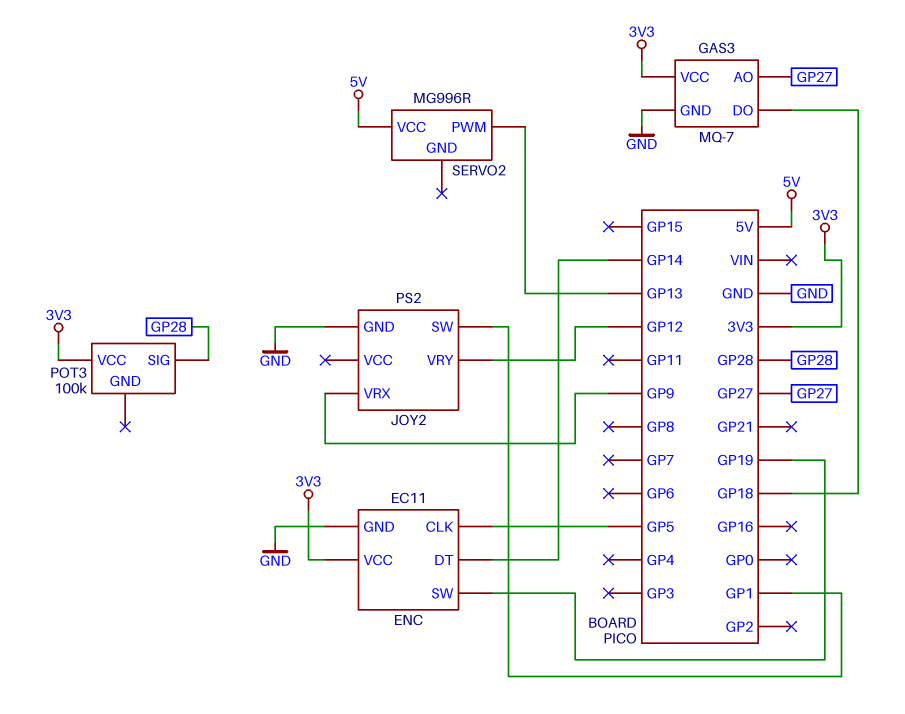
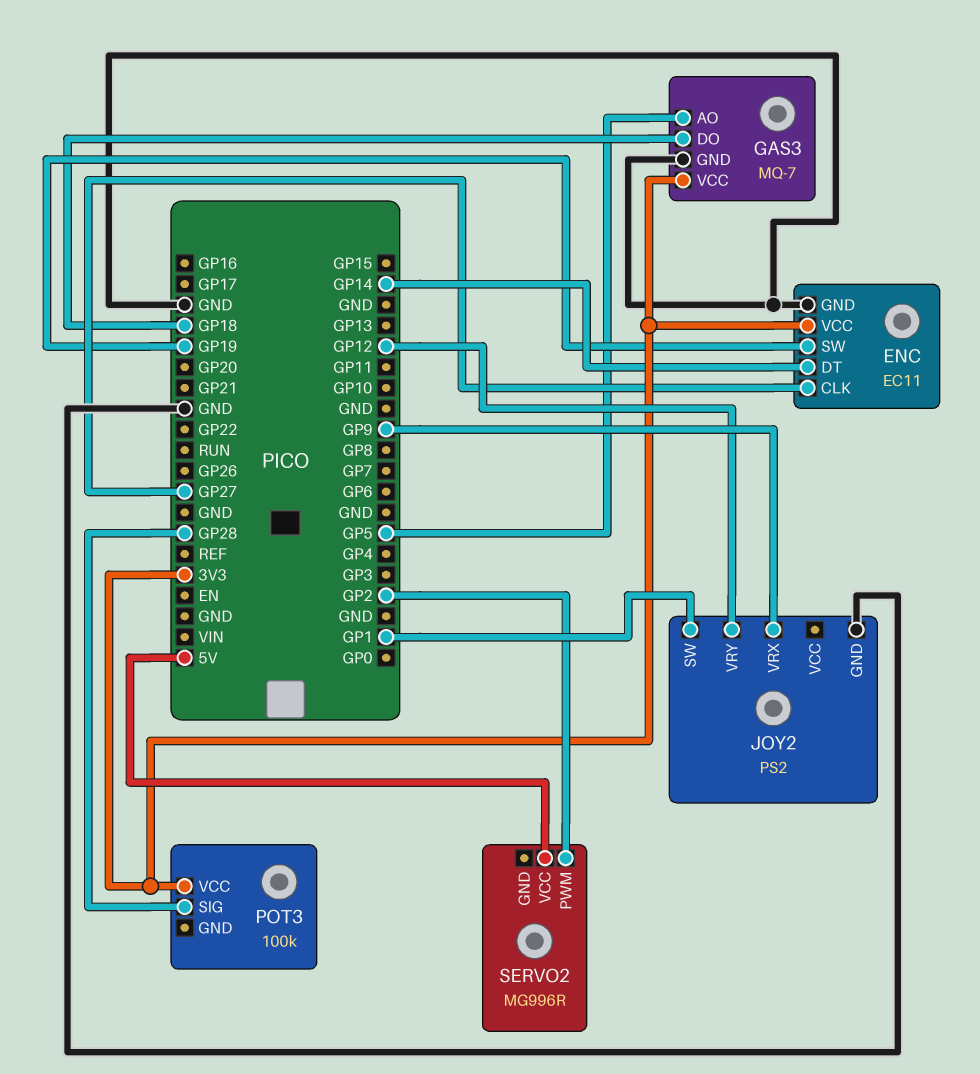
ENC pin CLK: GP5 -> GP27
GAS3 pin AO: GP27 -> GP5
SERVO2 pin PWM: GP13 -> GP2

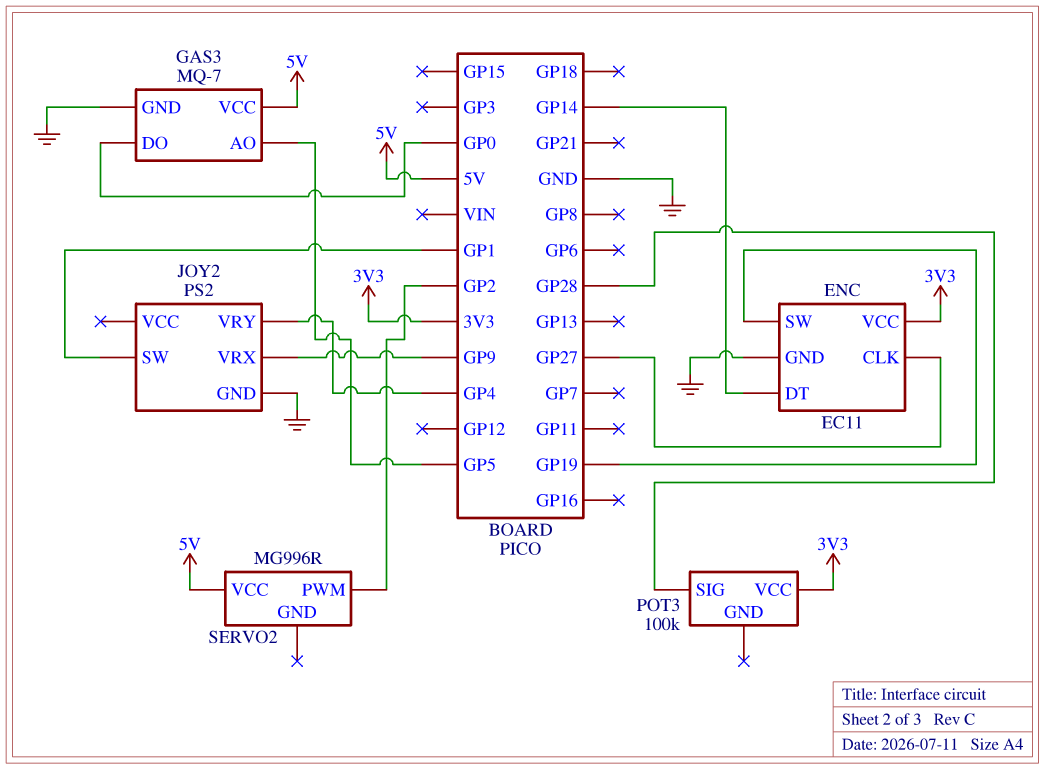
GAS3 pin DO: GP18 -> GP0
GAS3 pin VCC: 3V3 -> 5V
JOY2 pin VRY: GP12 -> GP4

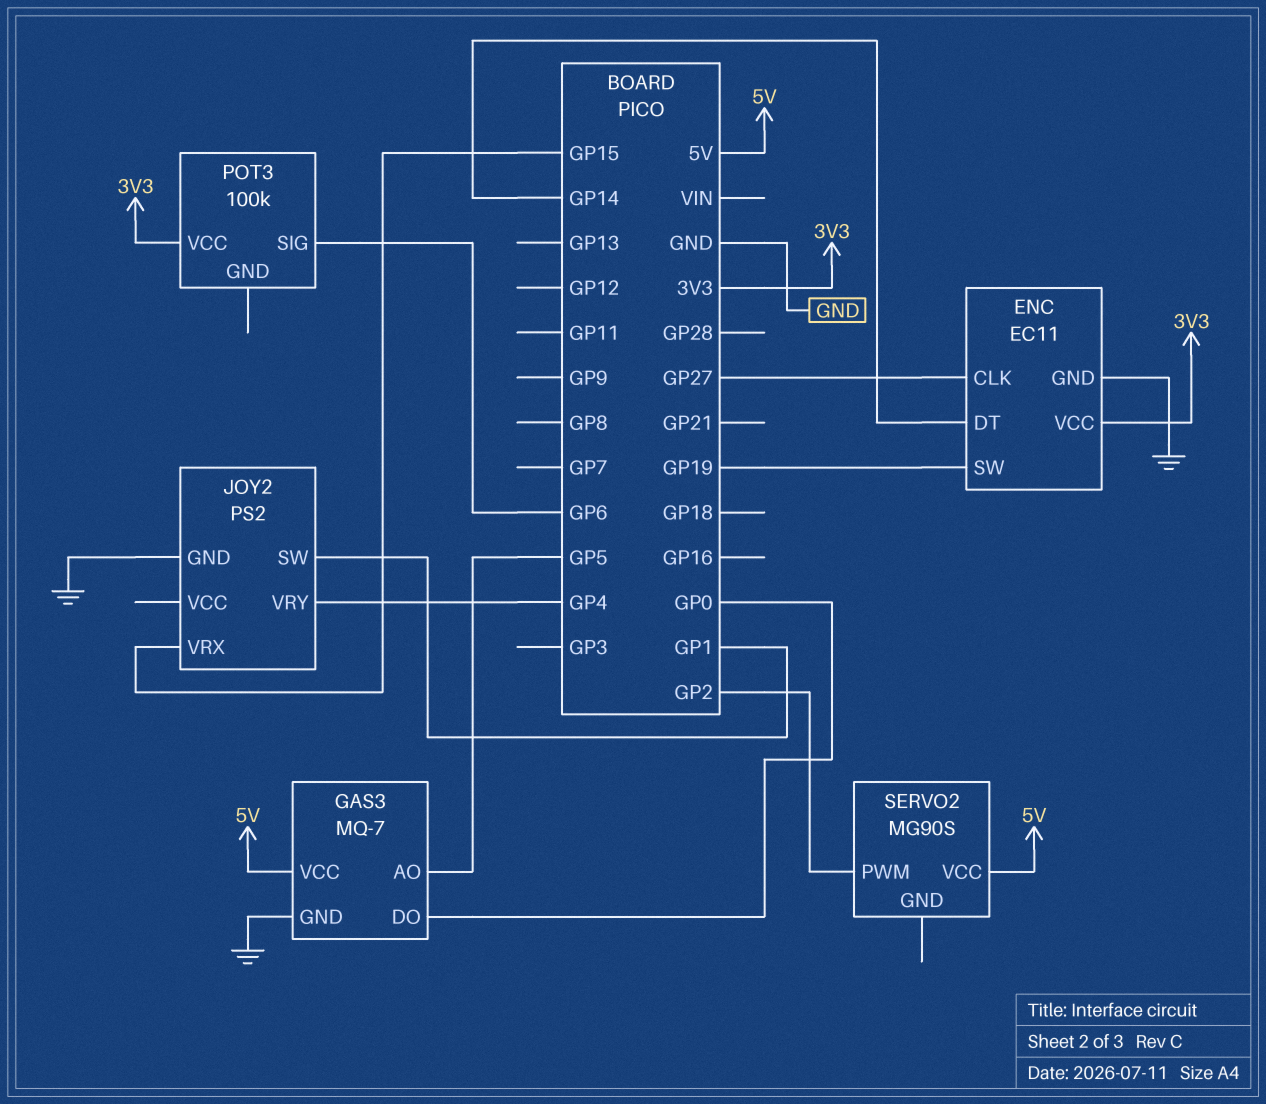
JOY2 pin VRX: GP9 -> GP15
POT3 pin SIG: GP28 -> GP6
SERVO2: MG996R -> MG90S

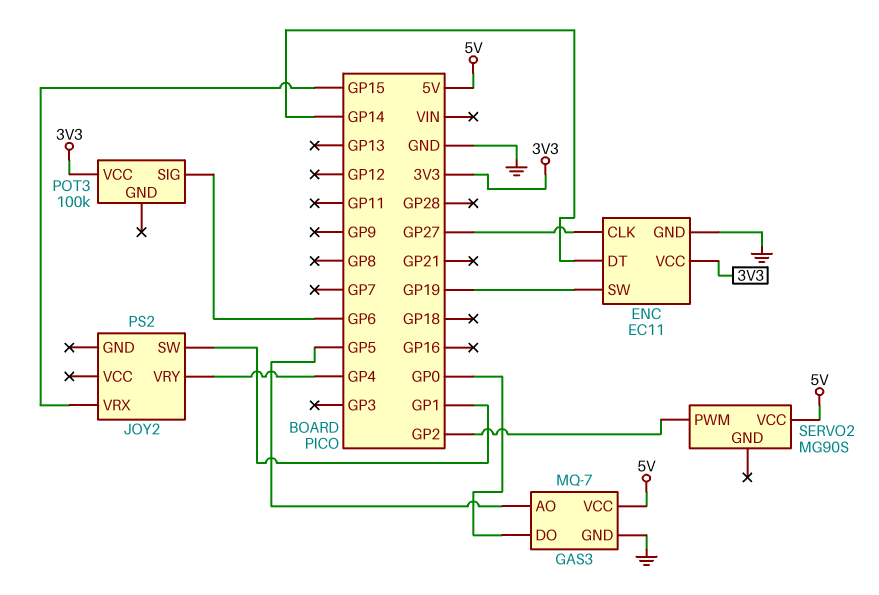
JOY2 pin GND: GND -> none

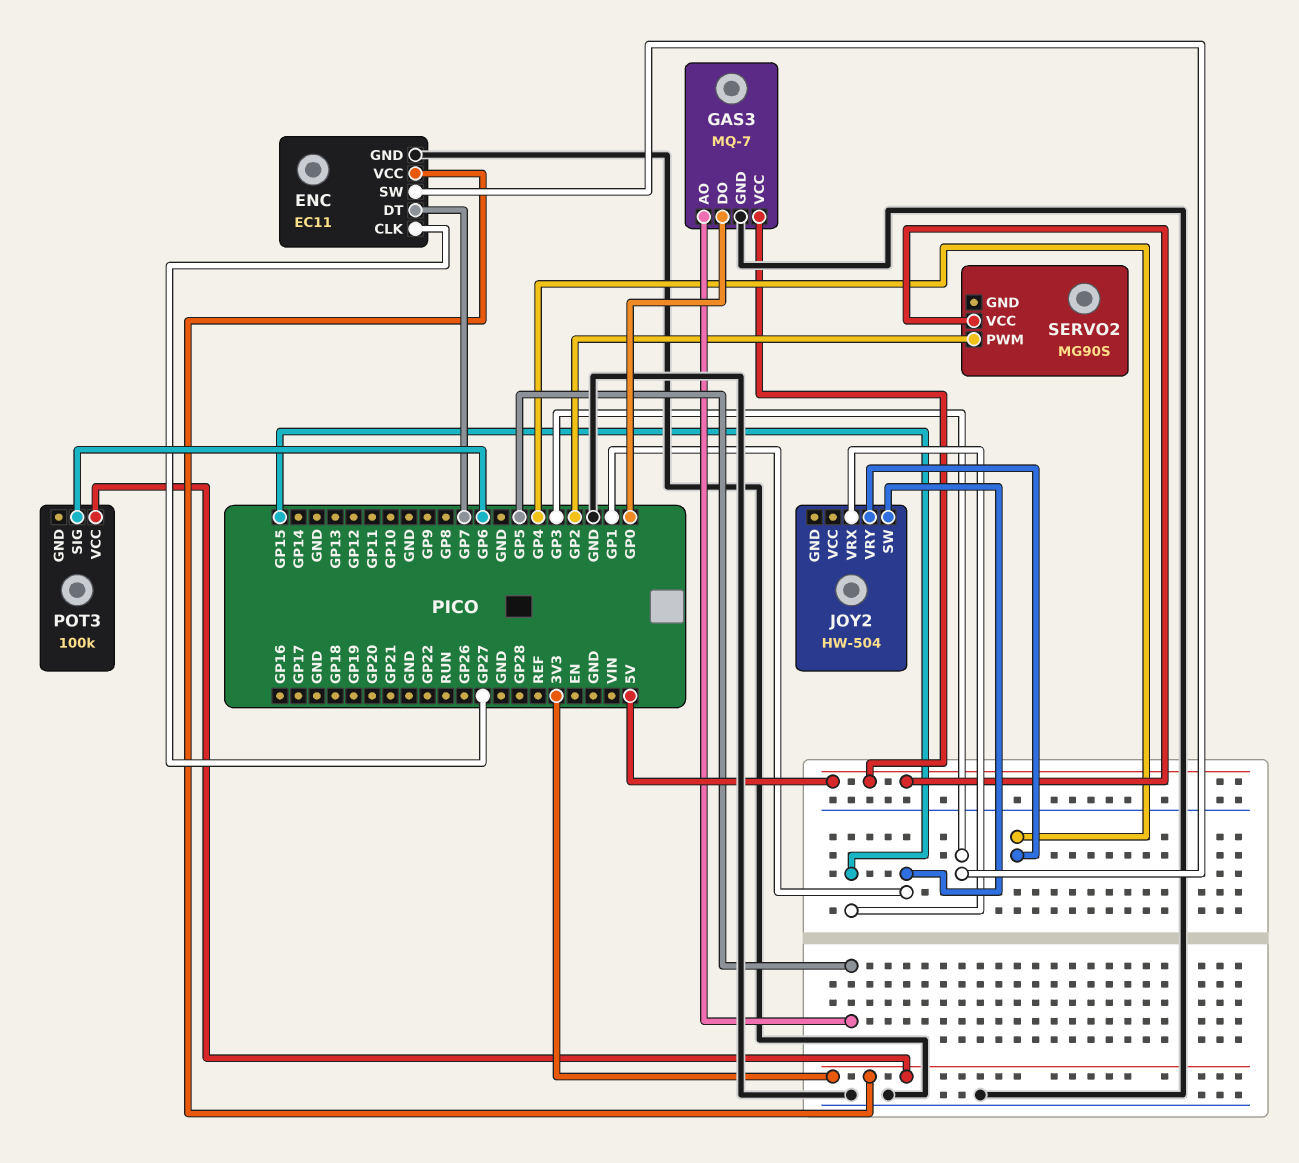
ENC pin DT: GP14 -> GP7
ENC pin SW: GP19 -> GP3
JOY2: PS2 -> HW-504

